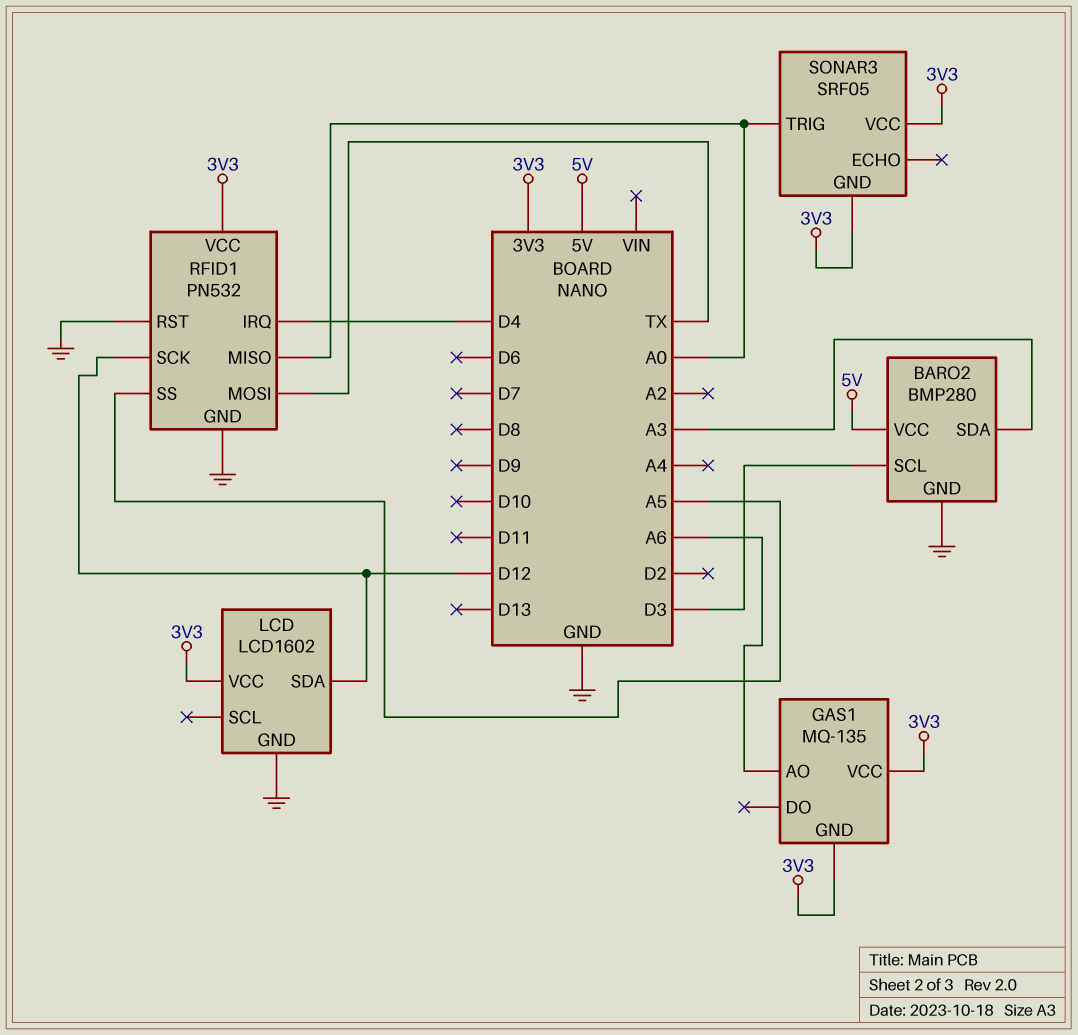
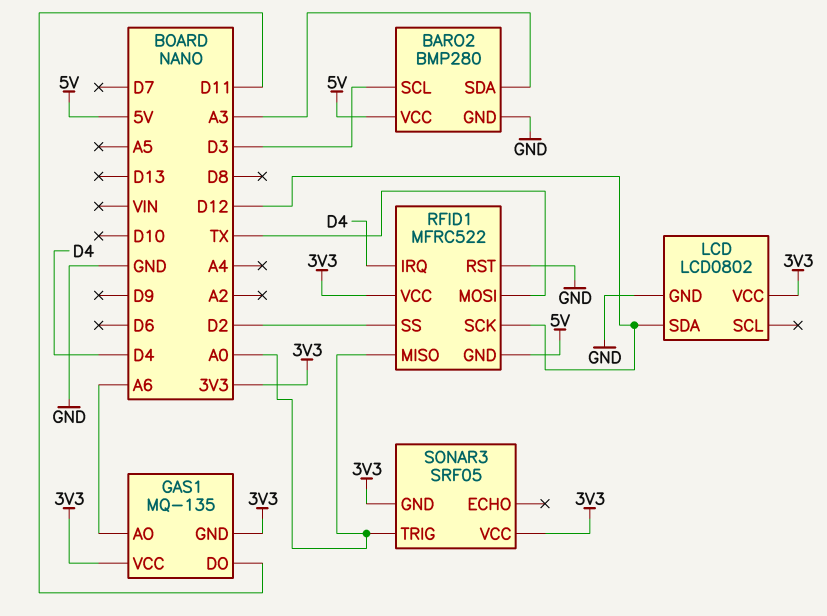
GAS1 pin DO: none -> D11
LCD: LCD1602 -> LCD0802
RFID1: PN532 -> MFRC522
RFID1 pin GND: GND -> 5V
RFID1 pin SS: A5 -> D2

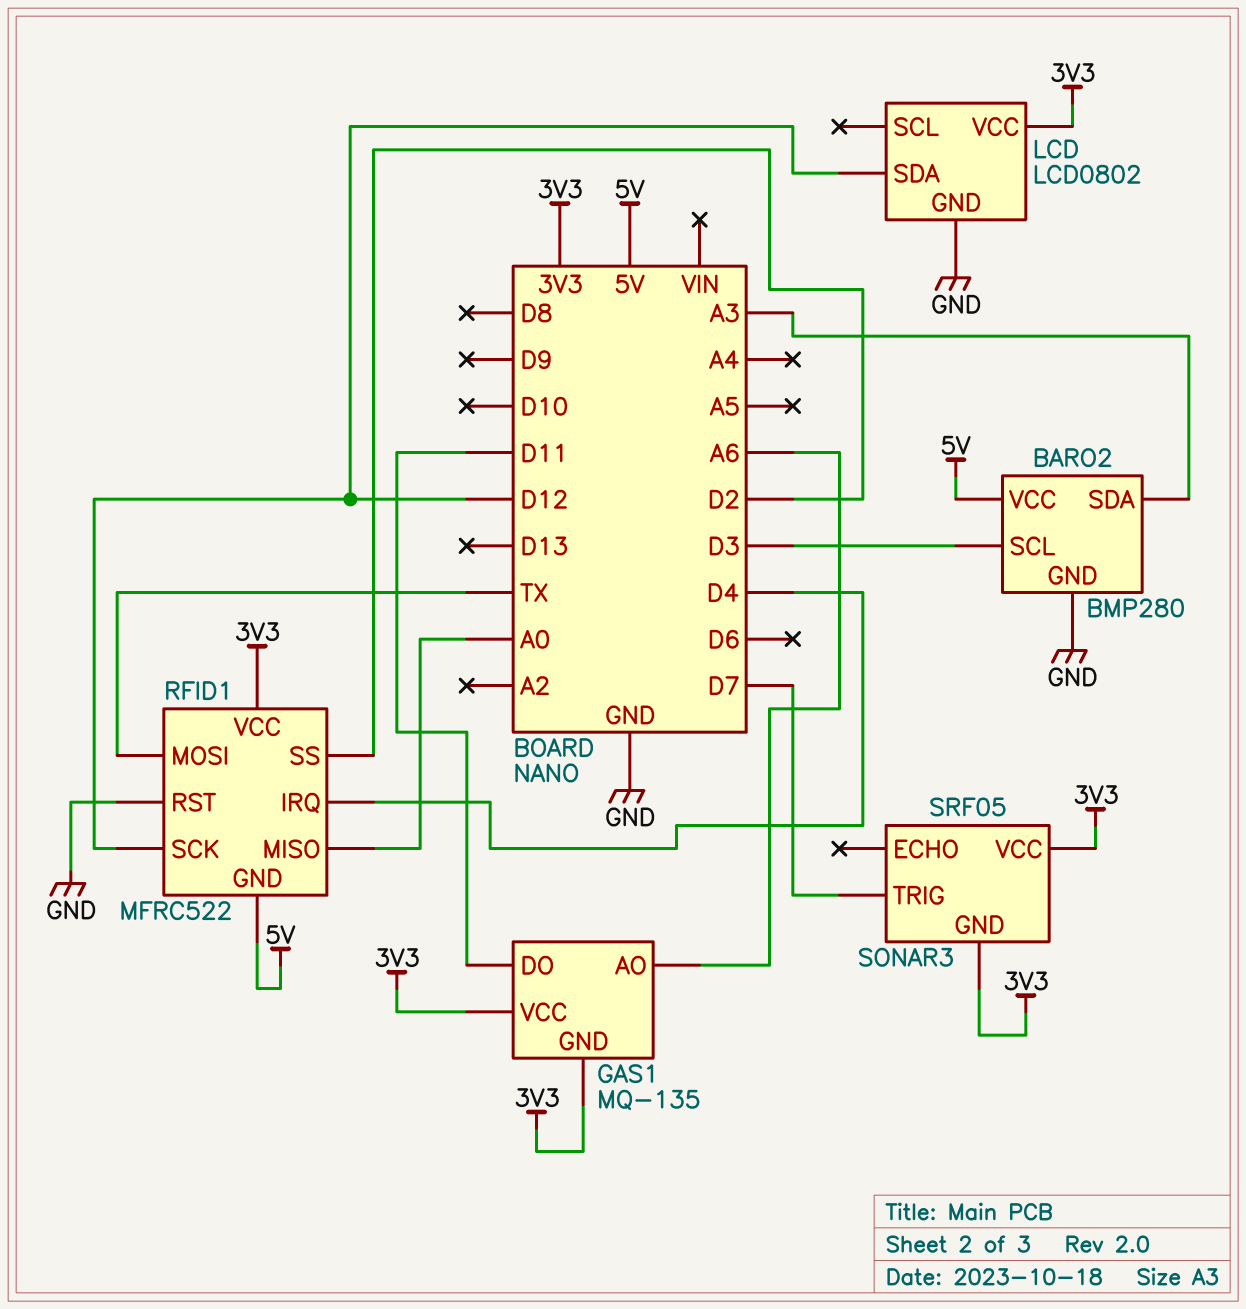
SONAR3 pin TRIG: A0 -> D7

